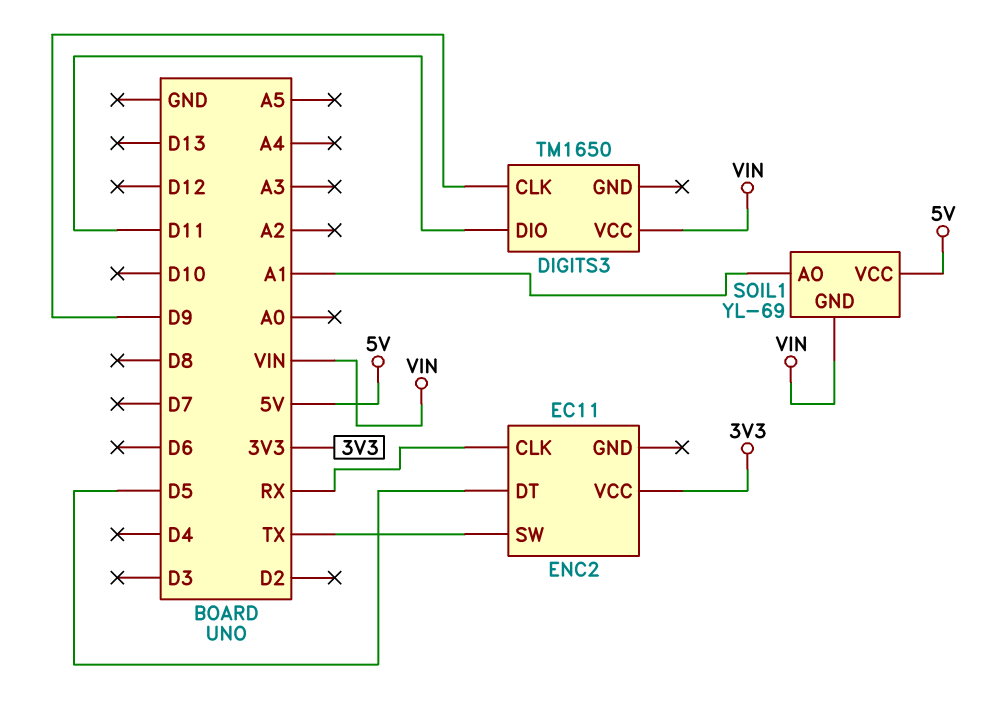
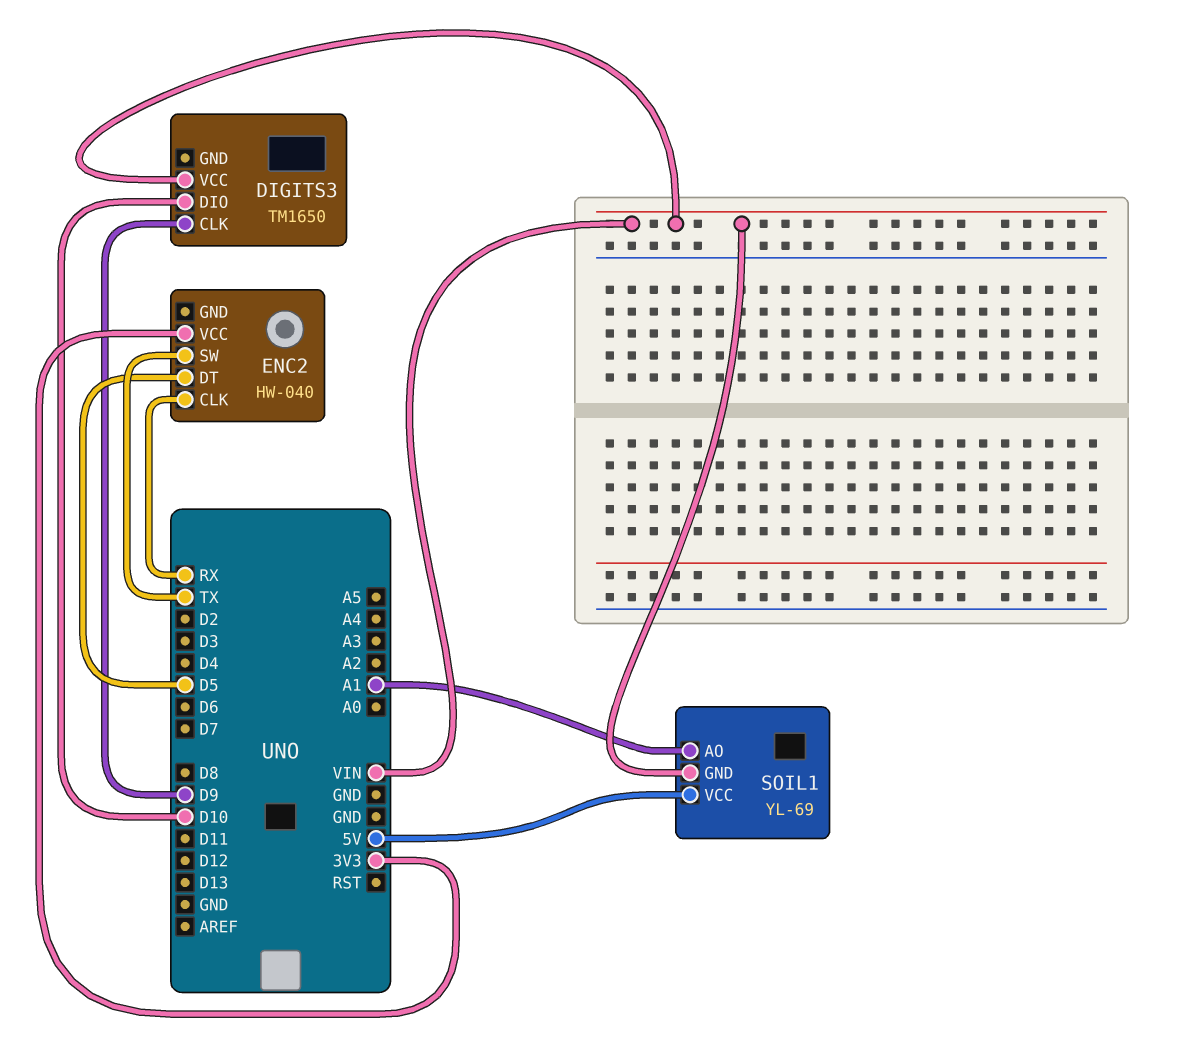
DIGITS3 pin DIO: D11 -> D10
ENC2: EC11 -> HW-040

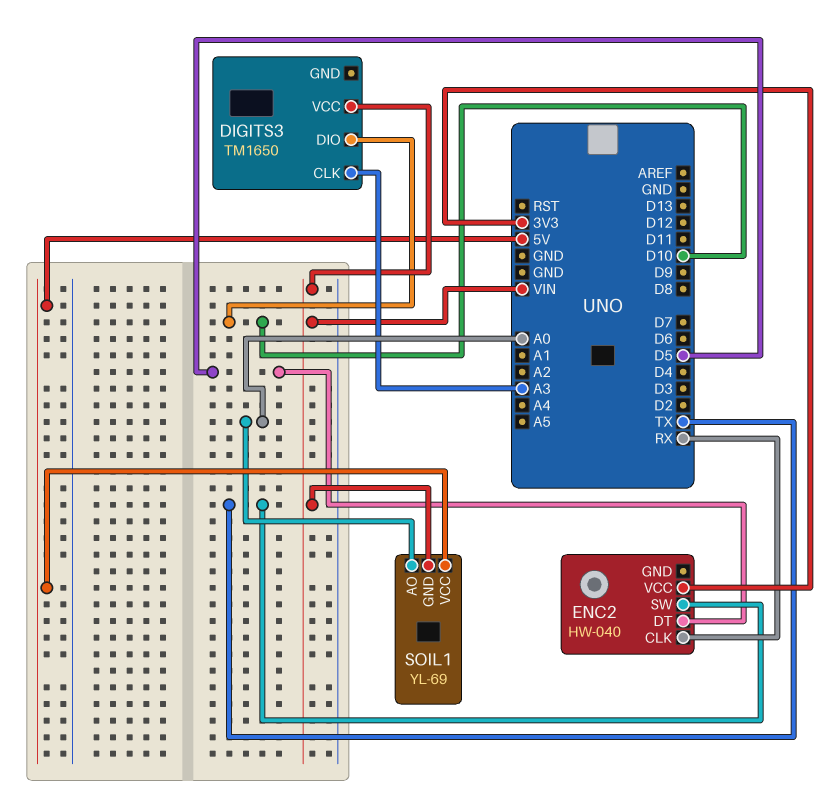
DIGITS3 pin CLK: D9 -> A3
SOIL1 pin AO: A1 -> A0

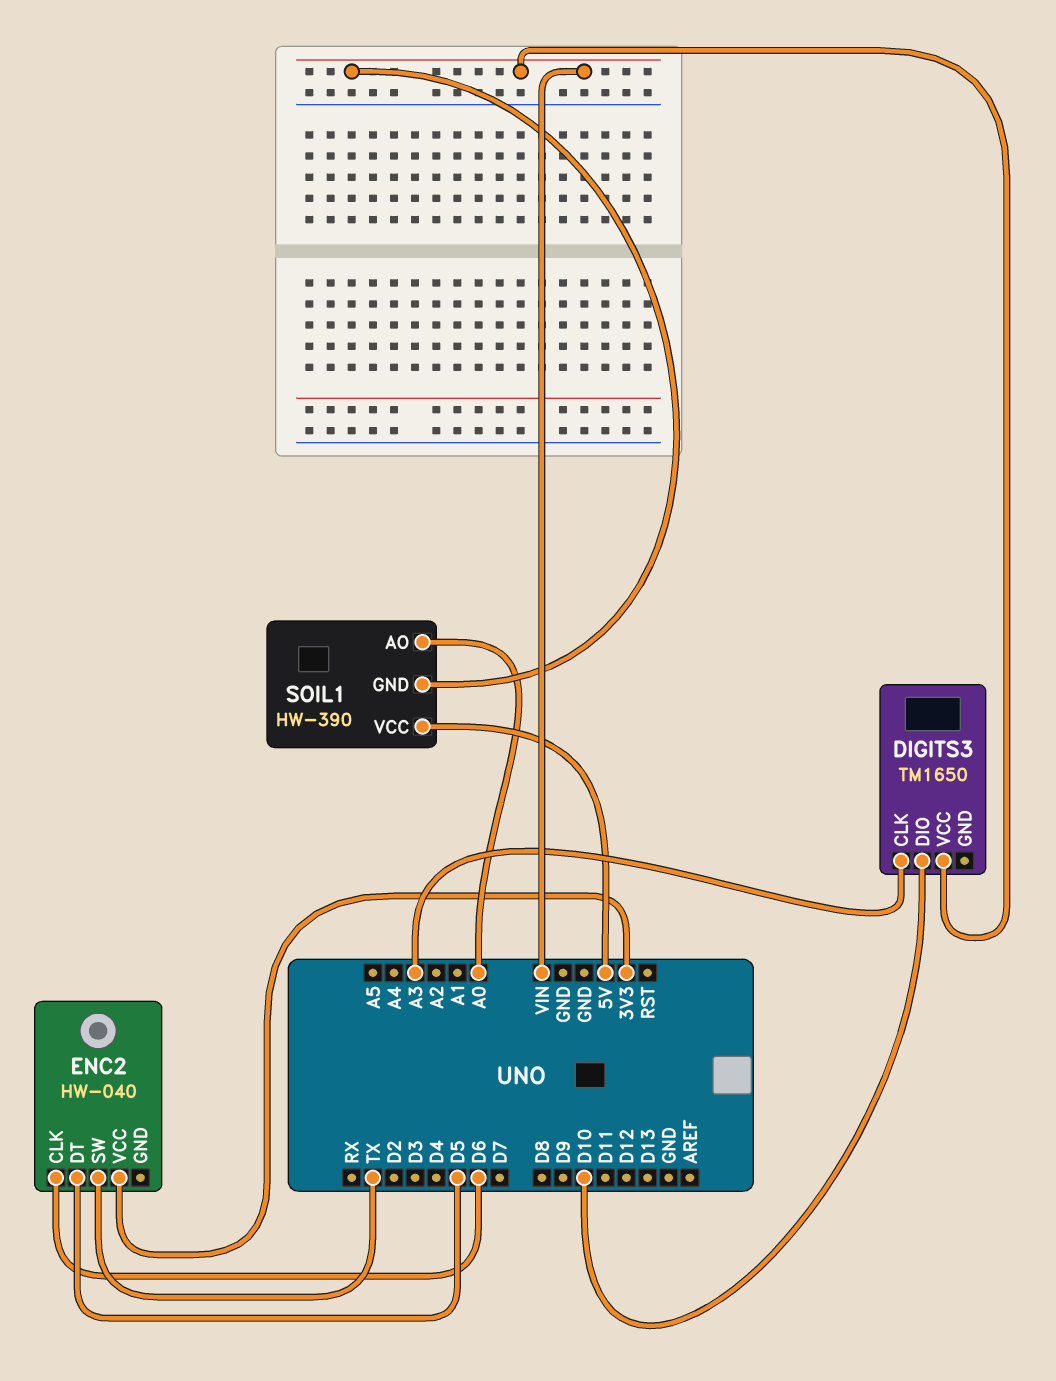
ENC2 pin CLK: RX -> D6
SOIL1: YL-69 -> HW-390

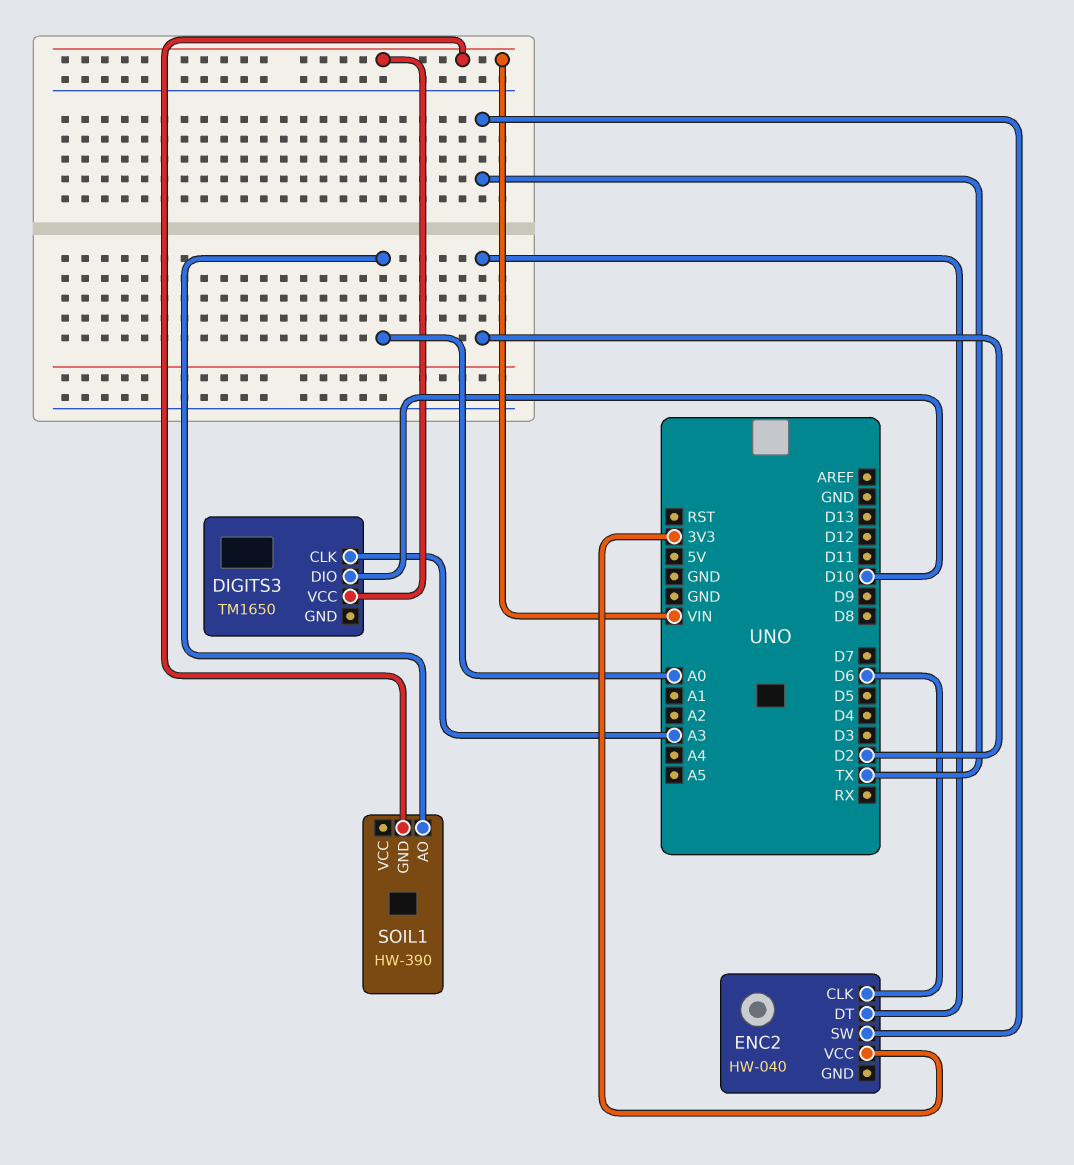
ENC2 pin DT: D5 -> D2
SOIL1 pin VCC: 5V -> none

